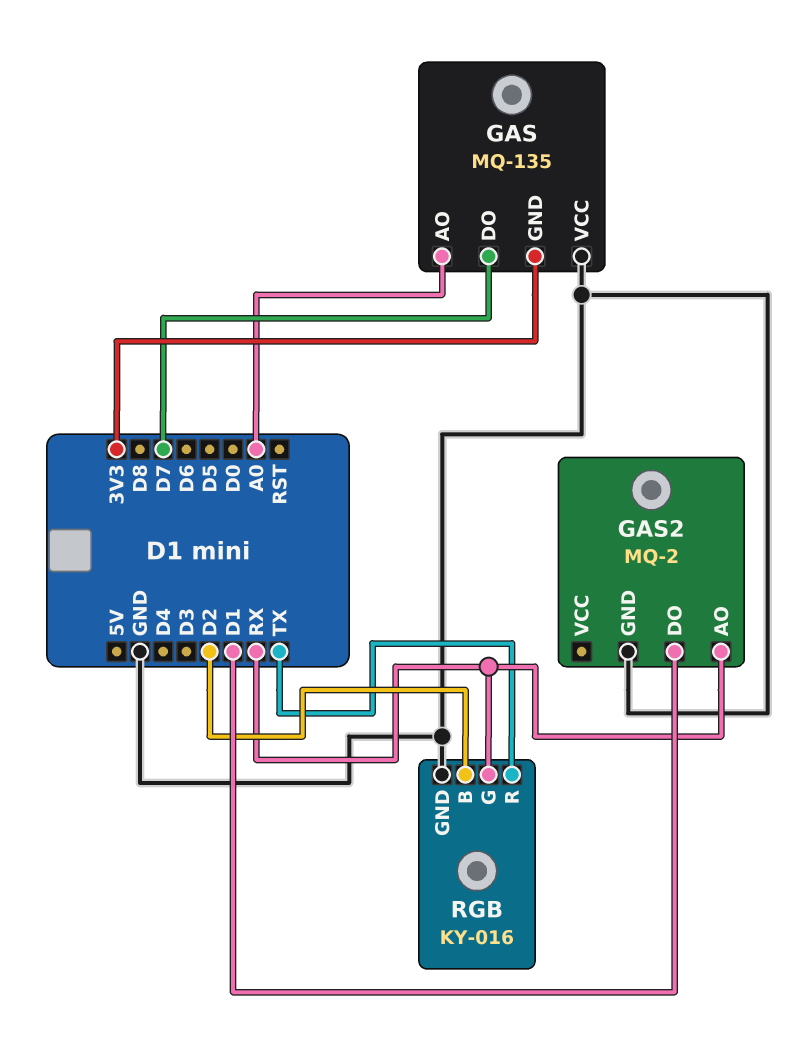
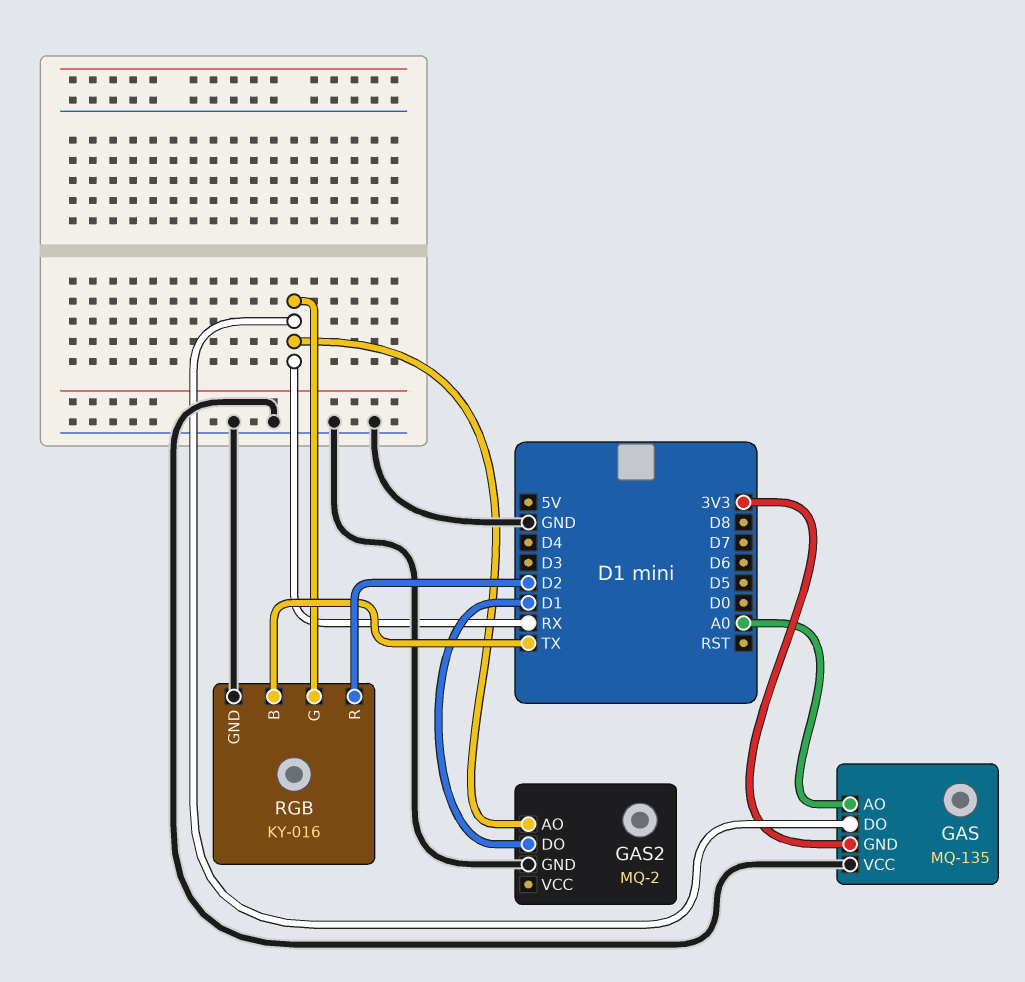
GAS pin DO: D7 -> RX
RGB pin B: D2 -> TX
RGB pin R: TX -> D2

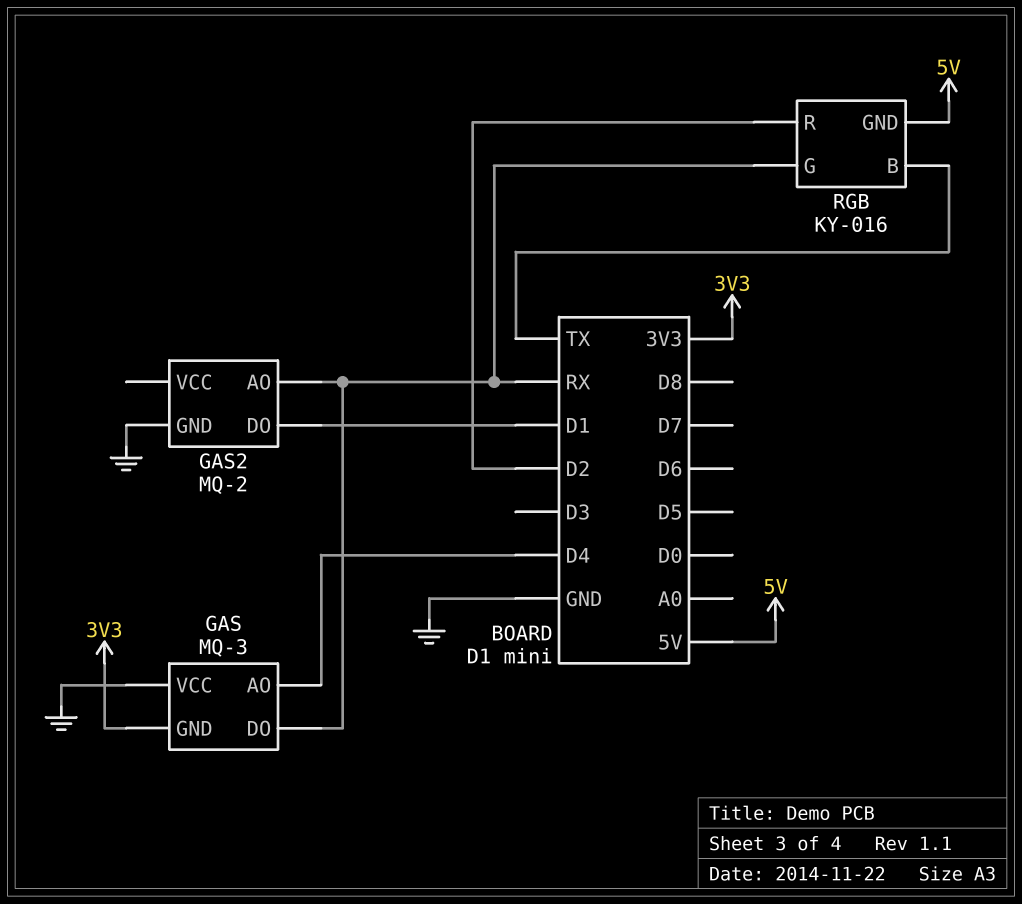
GAS: MQ-135 -> MQ-3
GAS pin AO: A0 -> D4
RGB pin GND: GND -> 5V

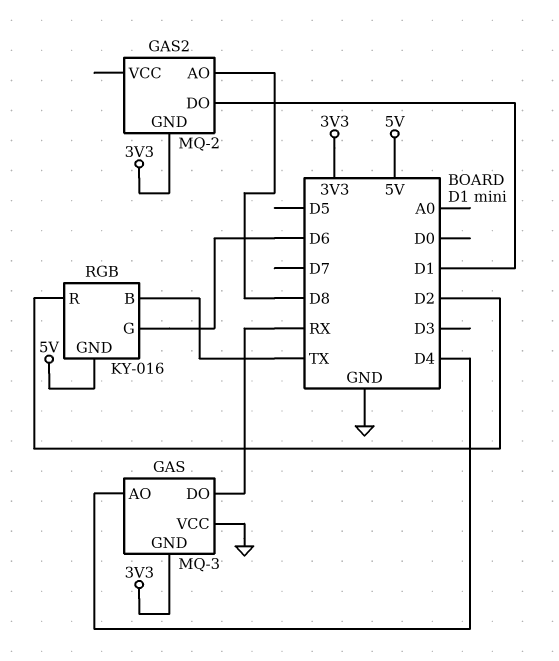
GAS2 pin AO: RX -> D8
GAS2 pin GND: GND -> 3V3
RGB pin G: RX -> D6

